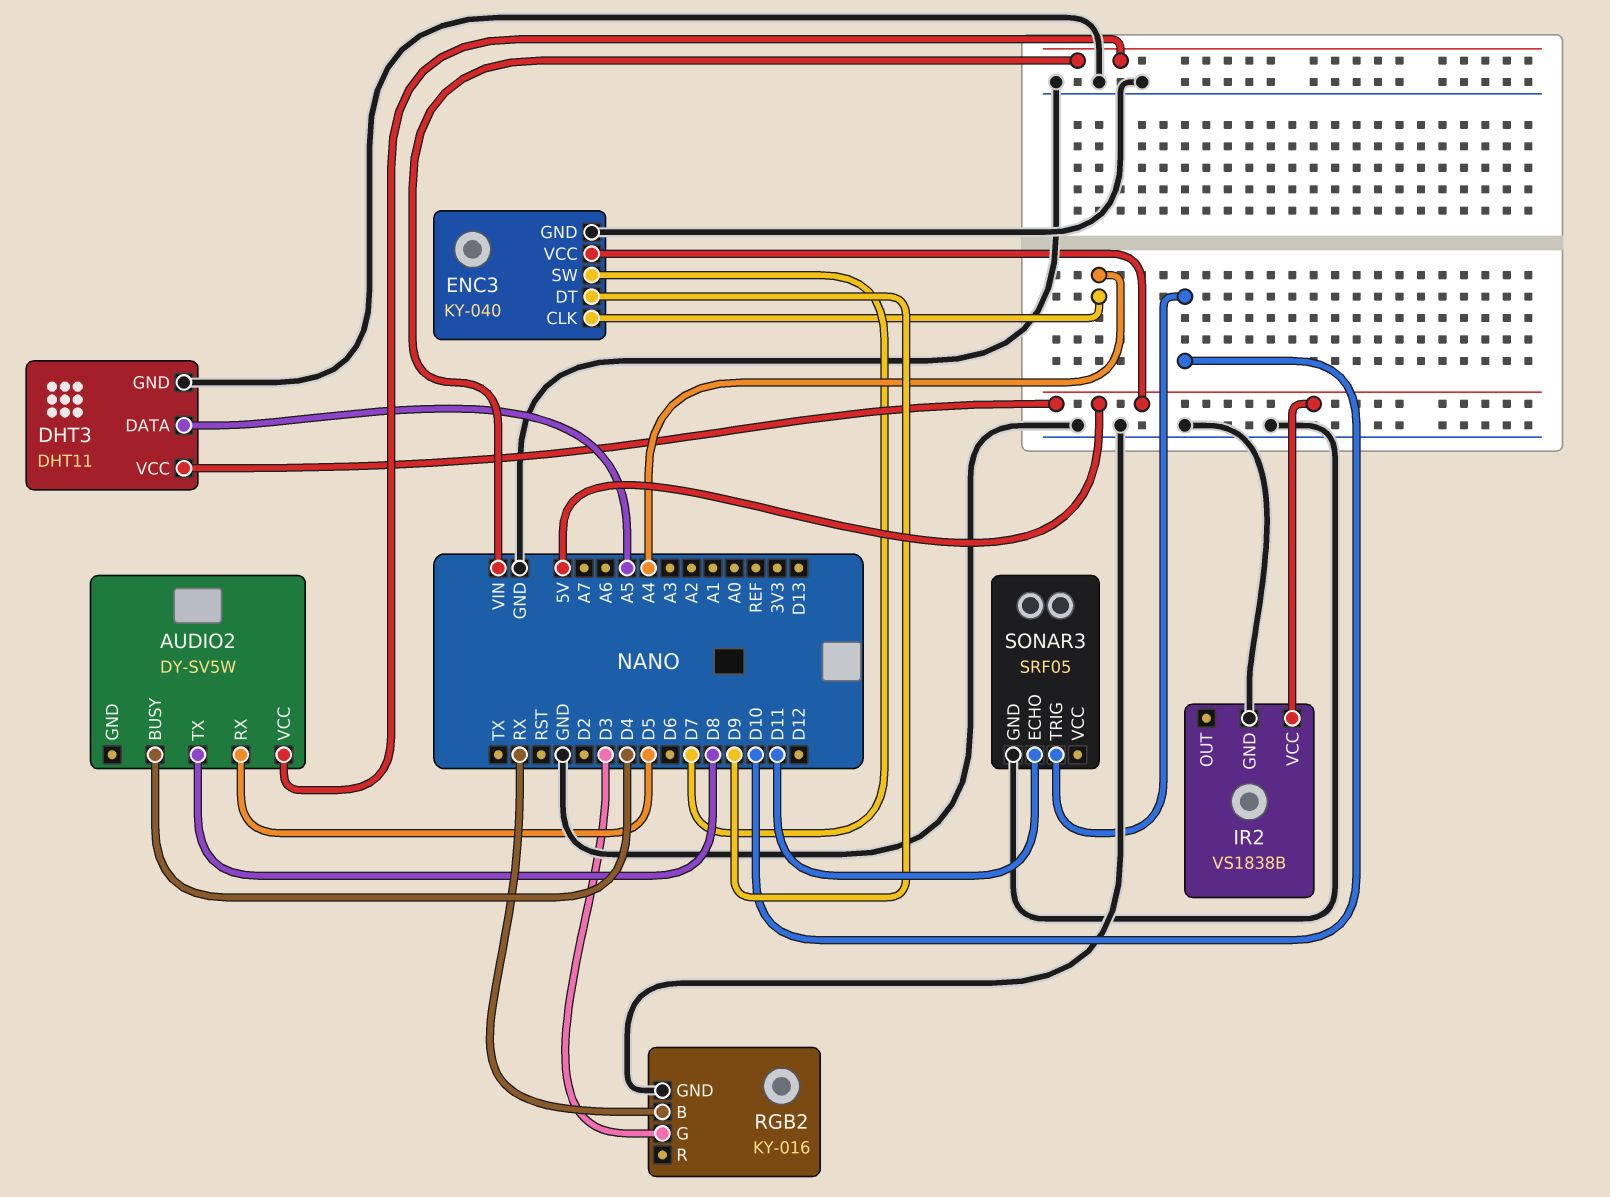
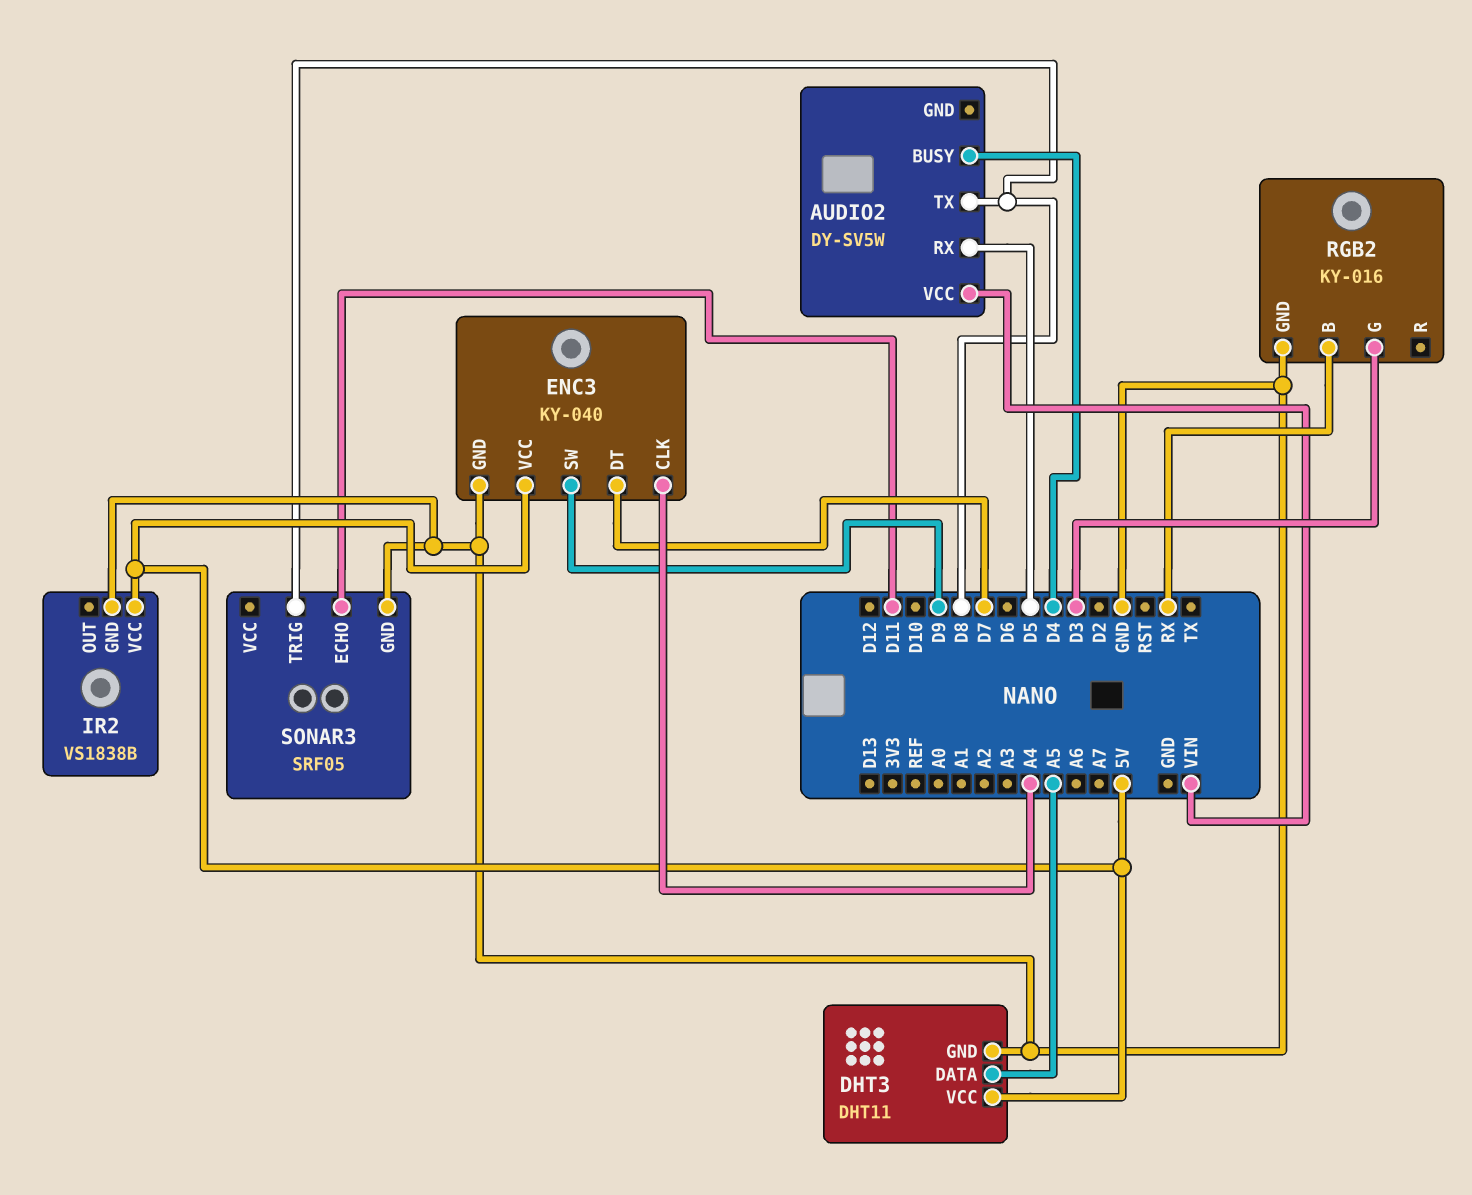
ENC3 pin DT: D9 -> D7
ENC3 pin SW: D7 -> D9
SONAR3 pin TRIG: D10 -> D8

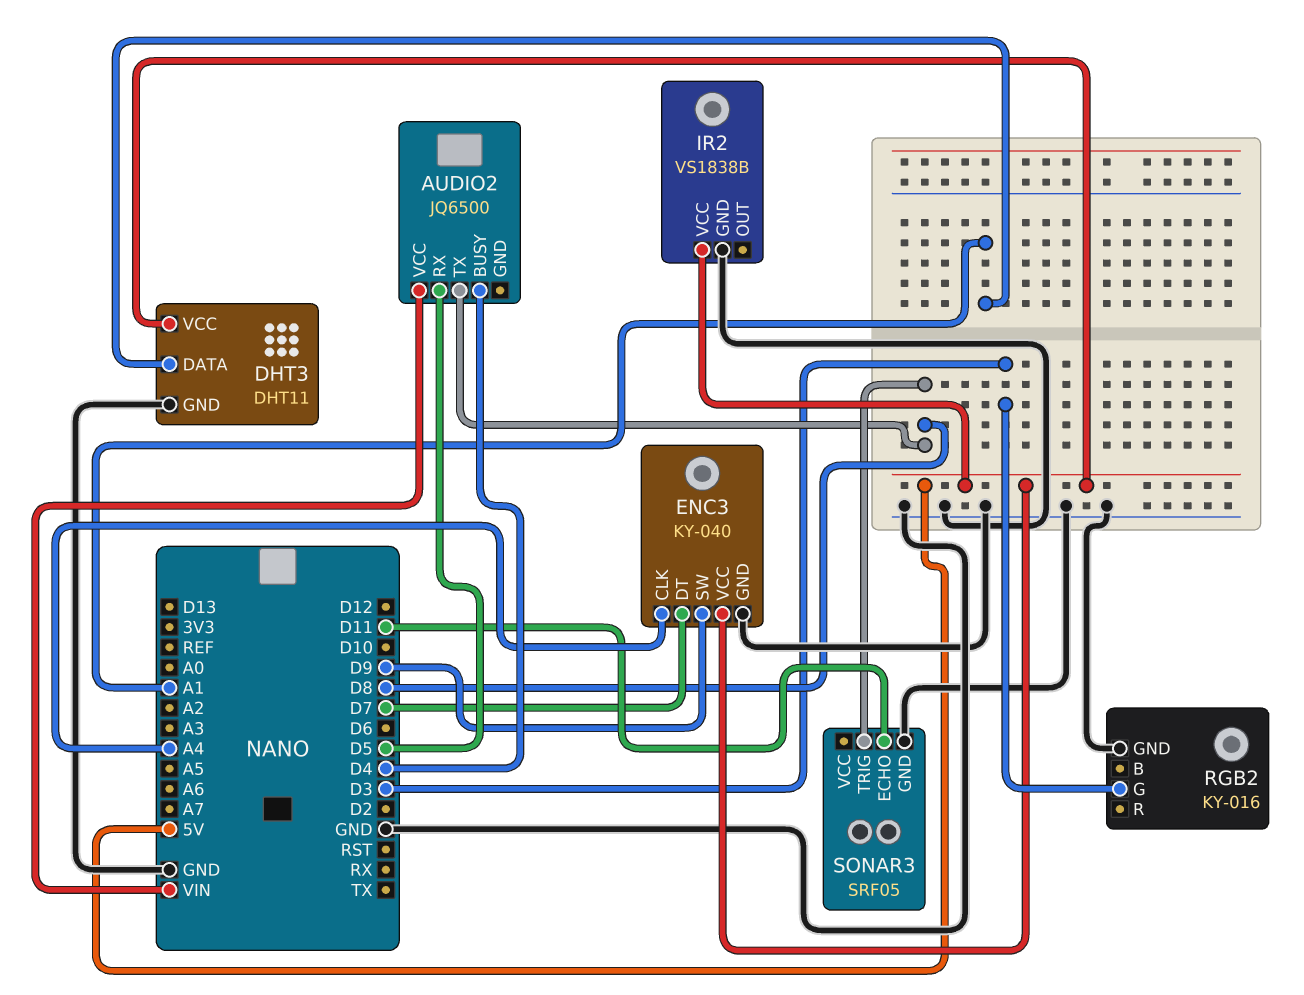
AUDIO2: DY-SV5W -> JQ6500
DHT3 pin DATA: A5 -> A1
RGB2 pin B: RX -> none

